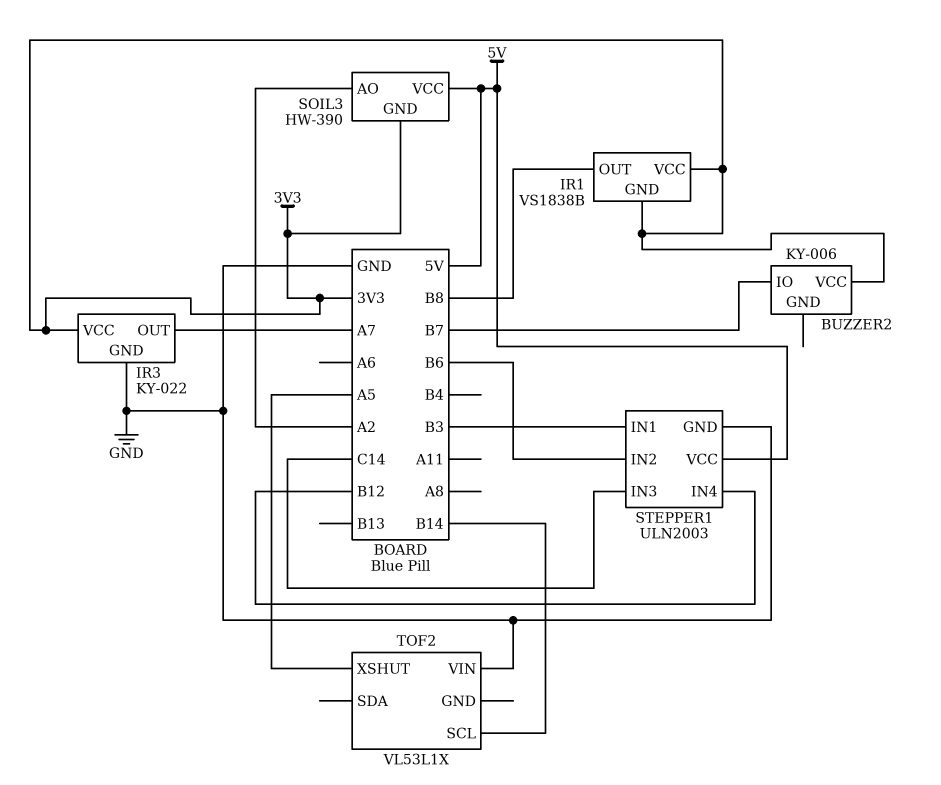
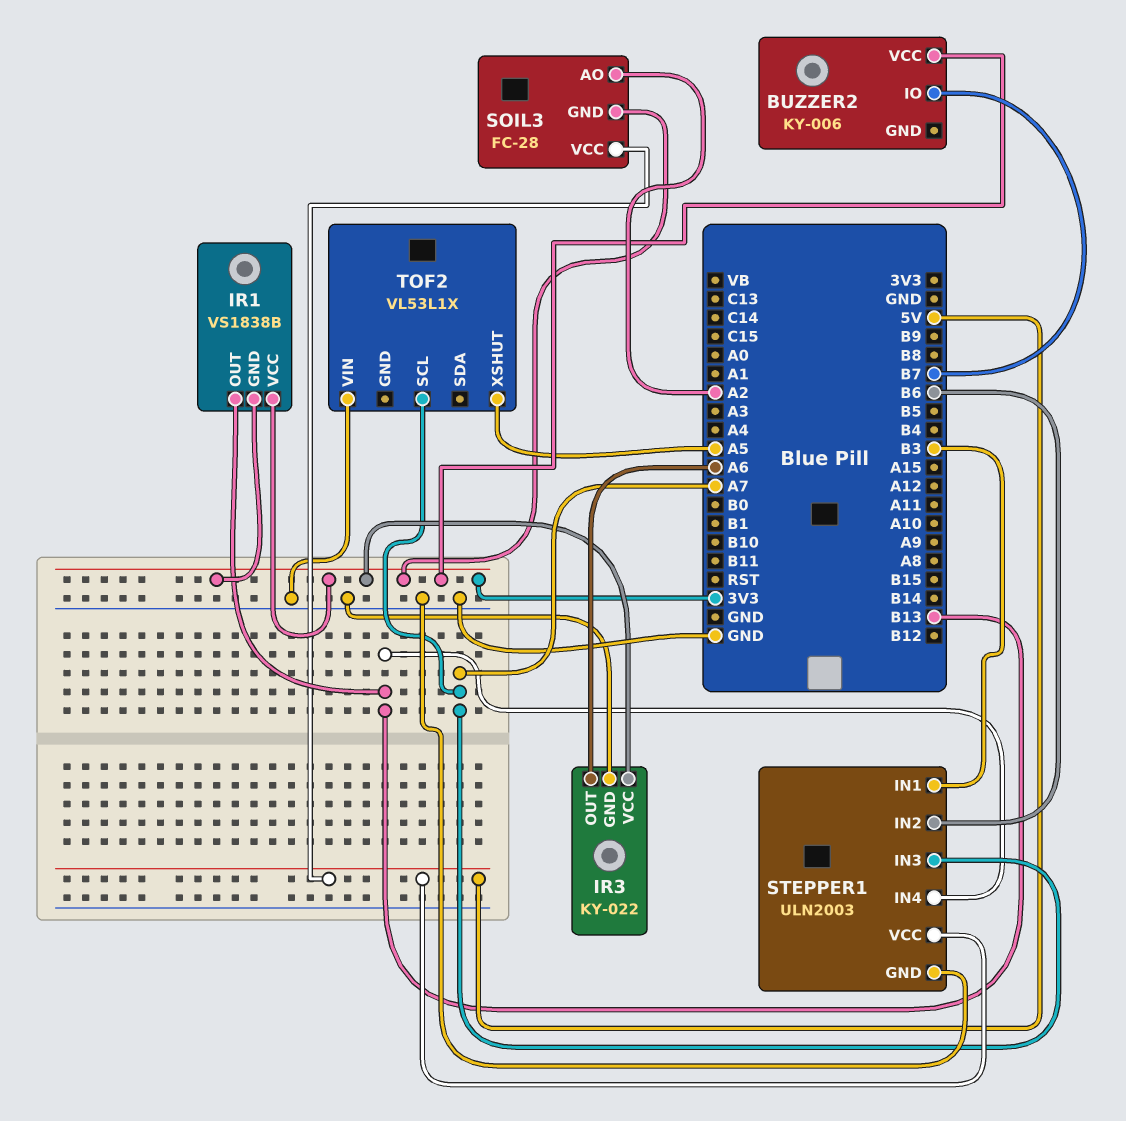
IR1 pin OUT: B8 -> B13
IR3 pin OUT: A7 -> A6
SOIL3: HW-390 -> FC-28
STEPPER1 pin IN3: C14 -> A7
STEPPER1 pin IN4: B12 -> B13
TOF2 pin SCL: B14 -> A7

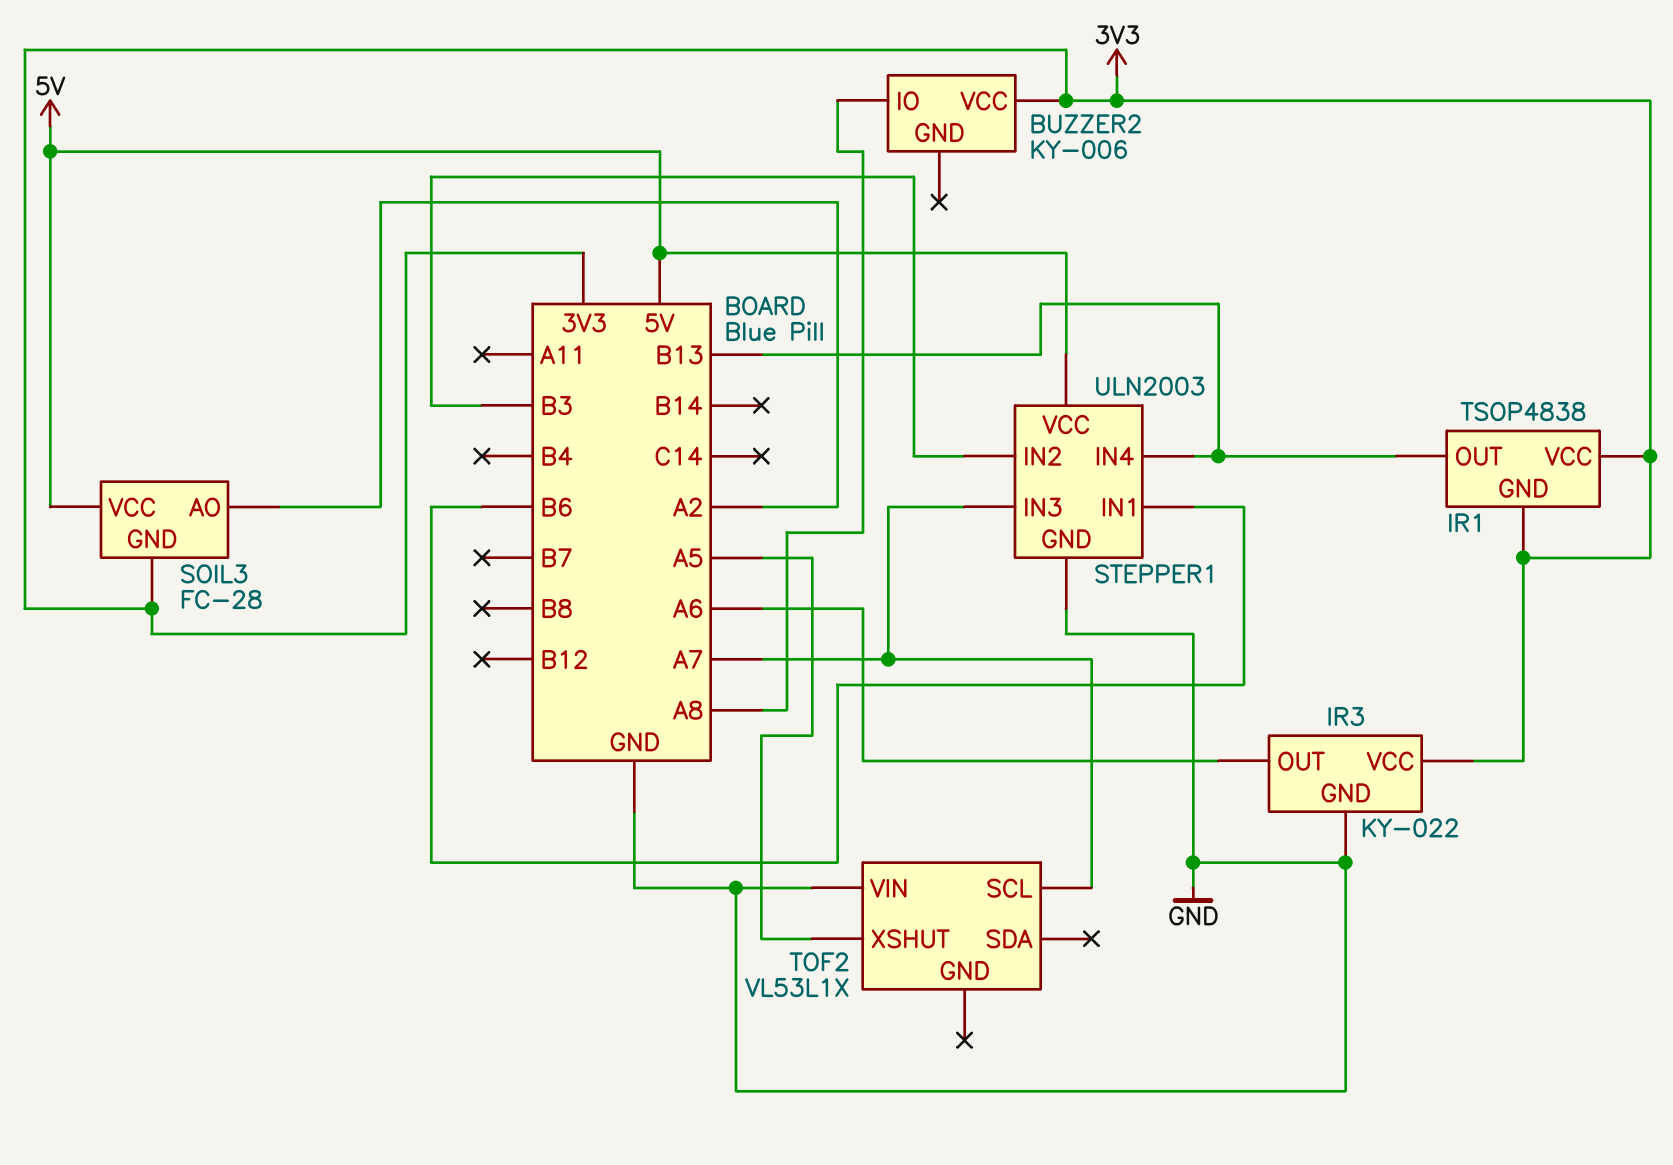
BUZZER2 pin IO: B7 -> A8
IR1: VS1838B -> TSOP4838
STEPPER1 pin IN1: B3 -> B6
STEPPER1 pin IN2: B6 -> B3

